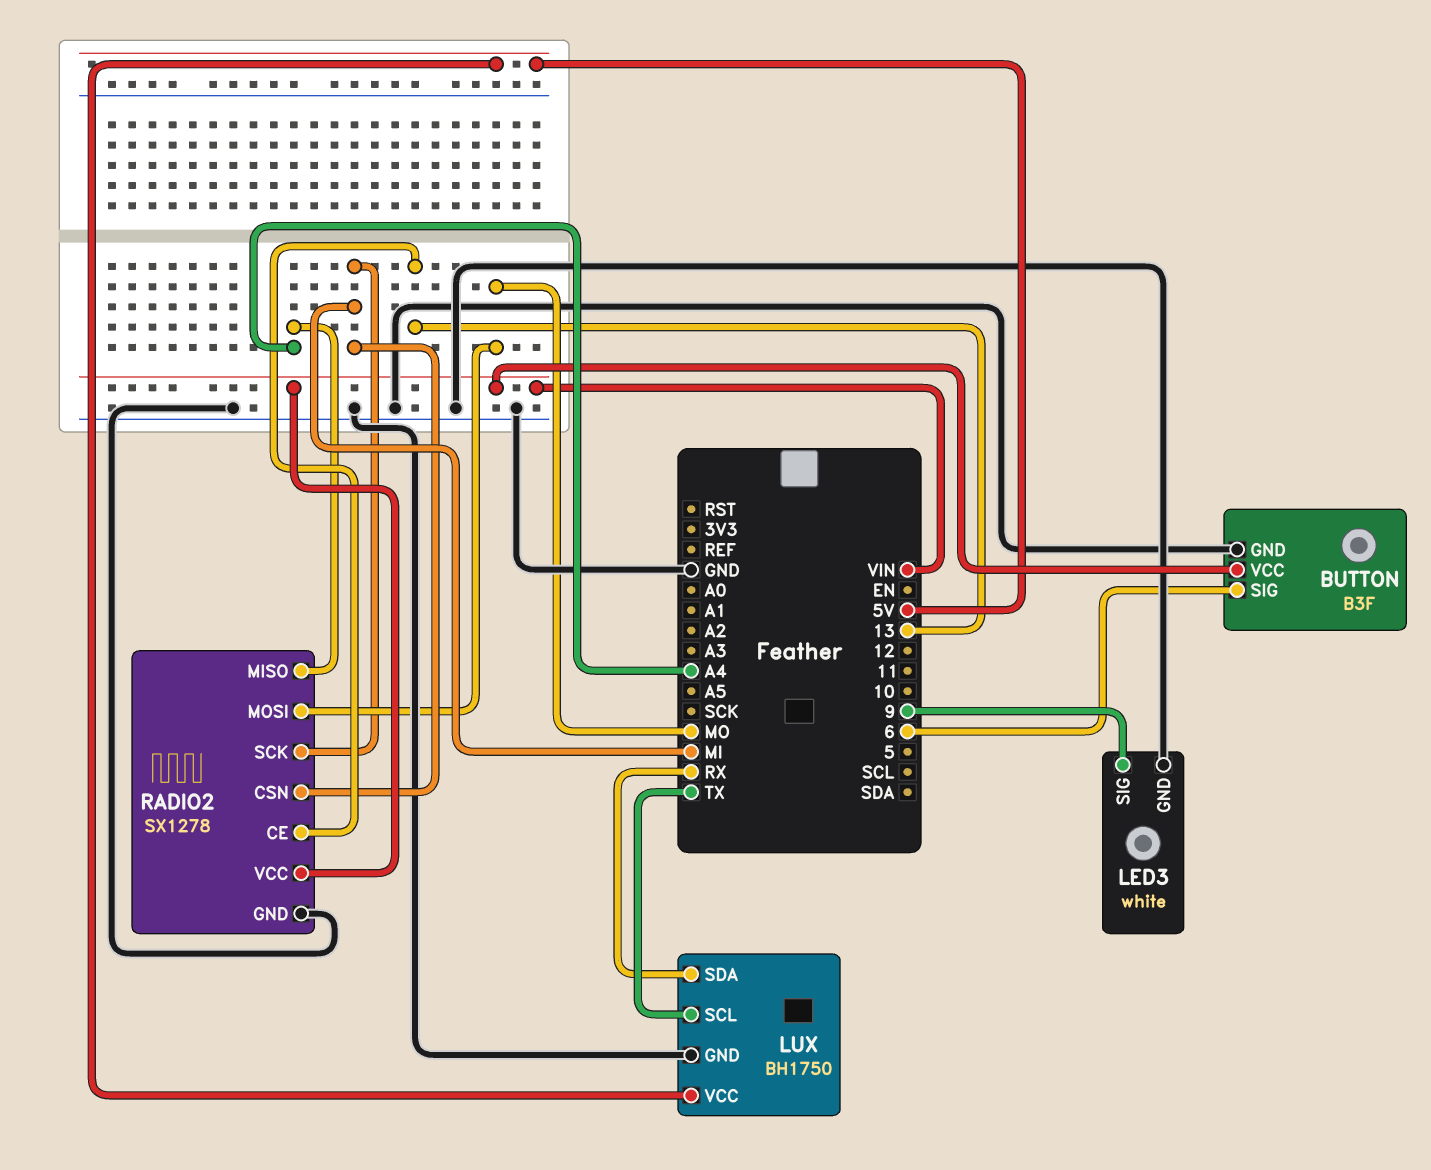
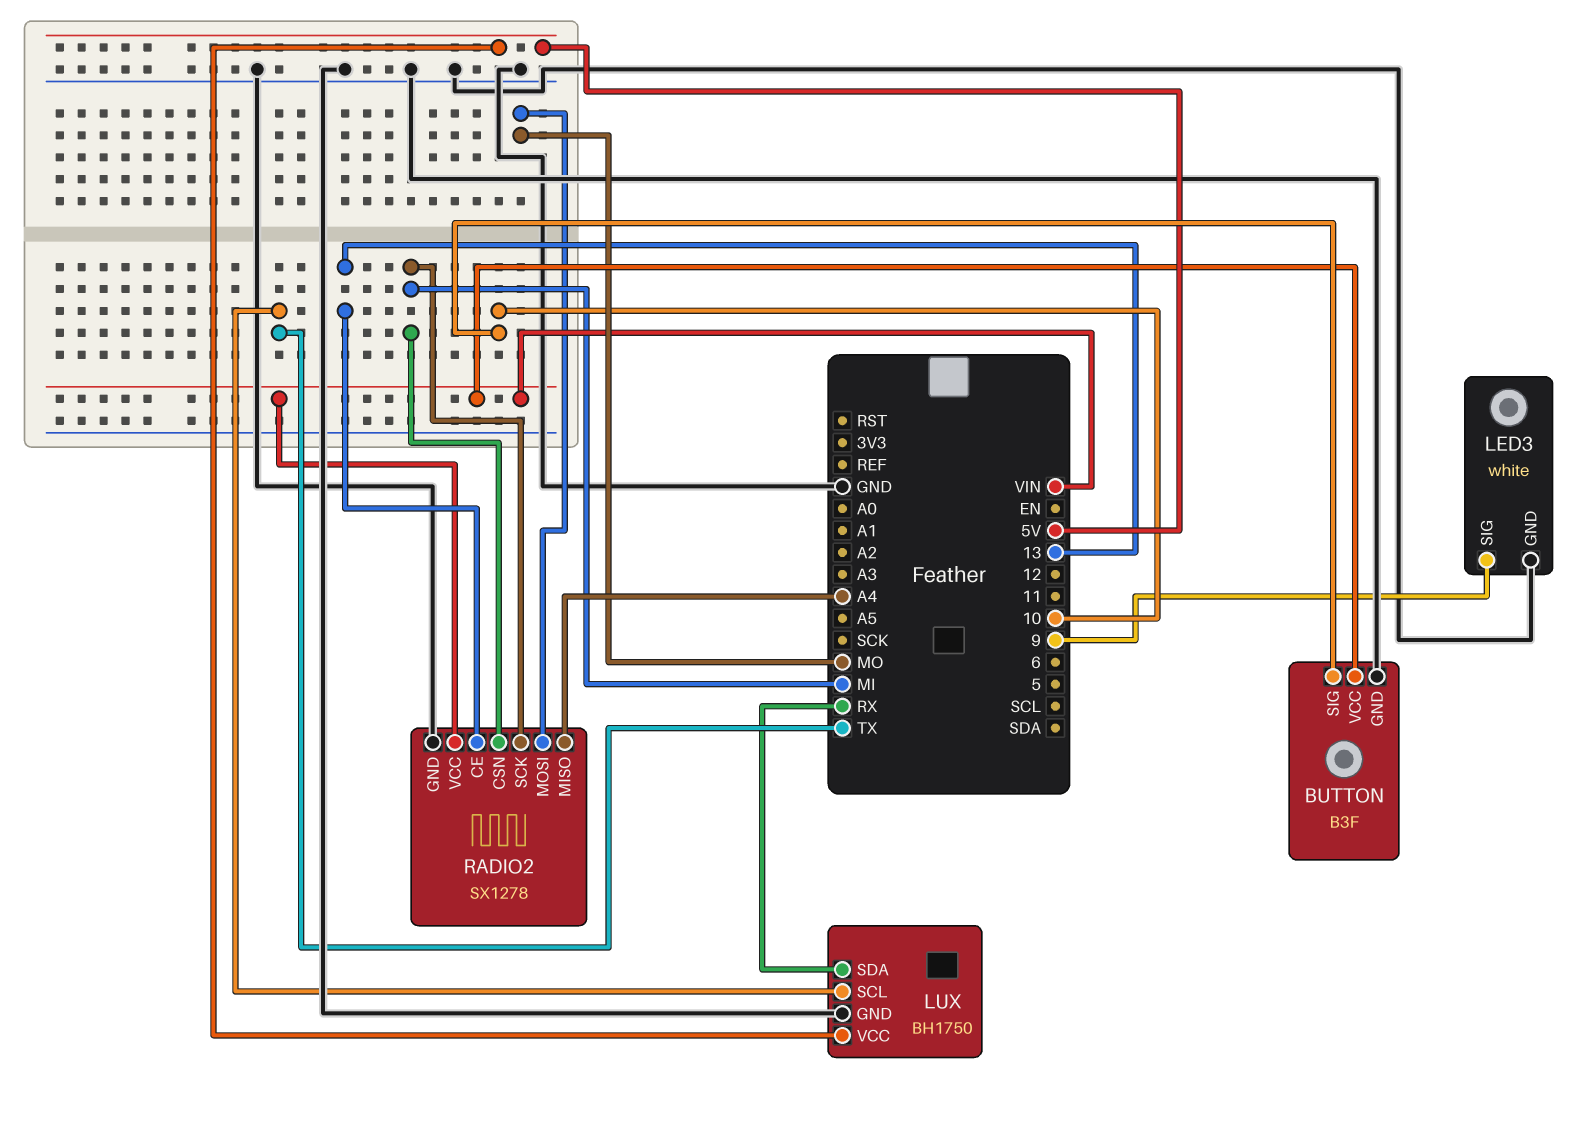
BUTTON pin SIG: 6 -> 10

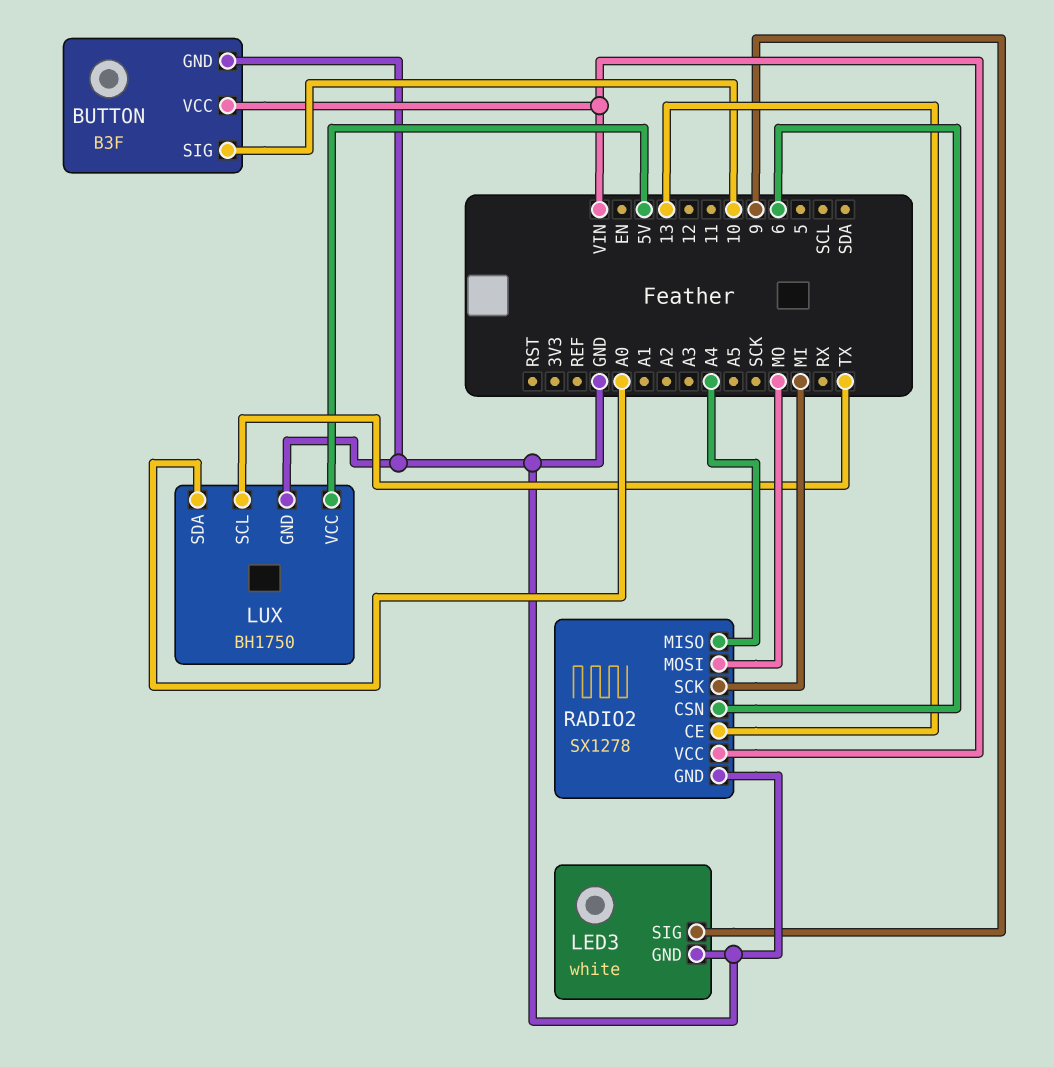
LUX pin SDA: RX -> A0
RADIO2 pin CSN: MI -> 6

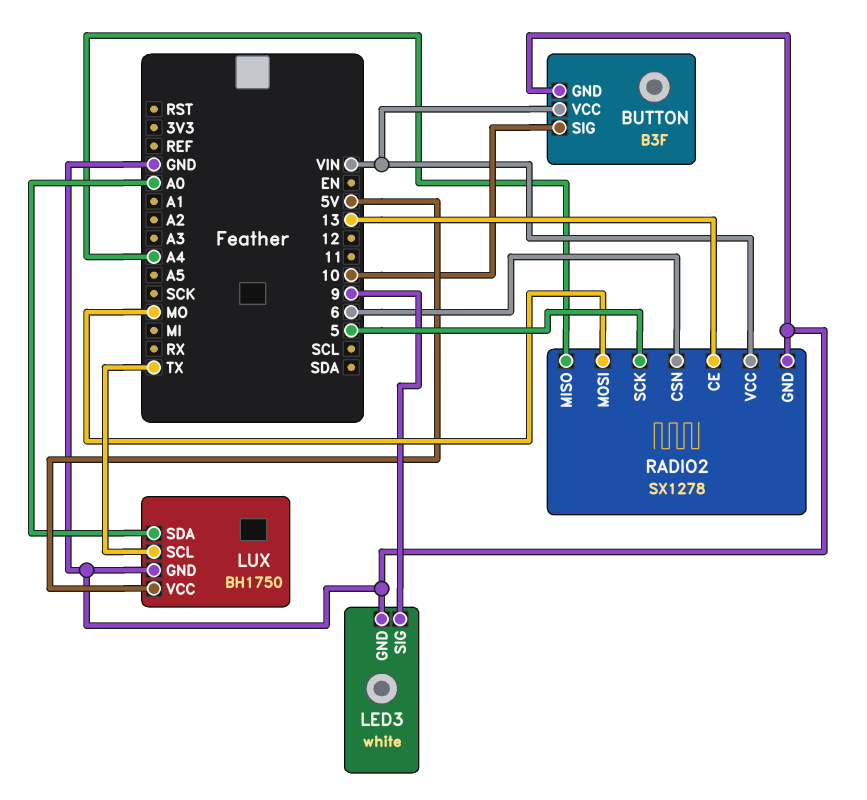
RADIO2 pin SCK: MI -> 5

